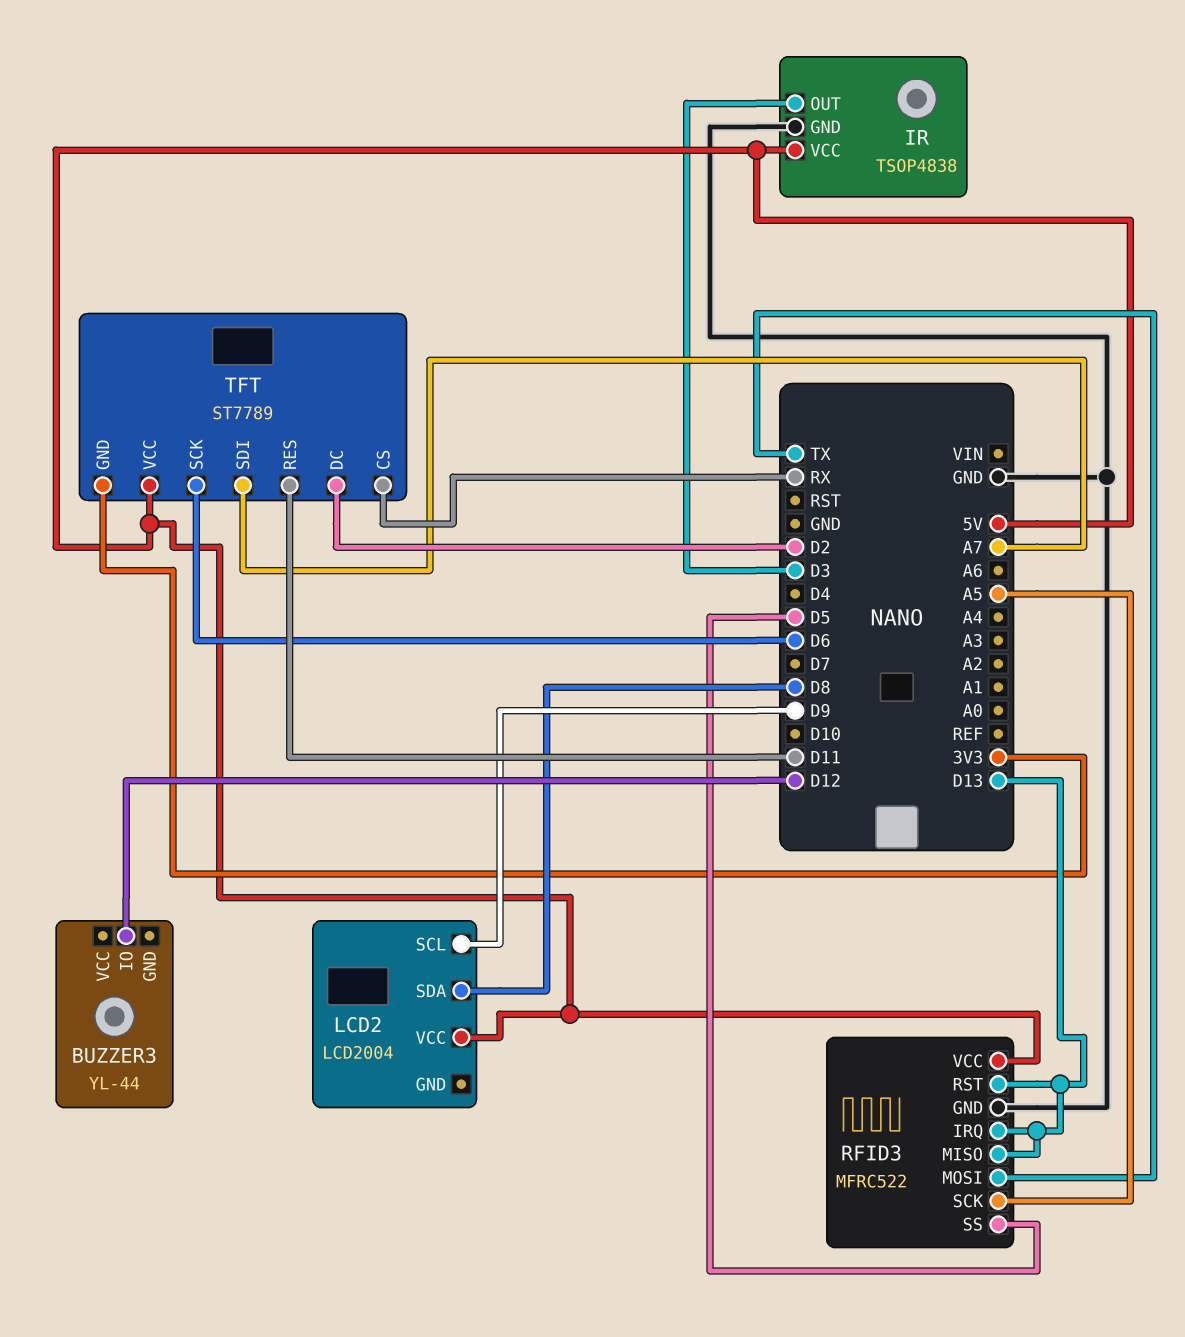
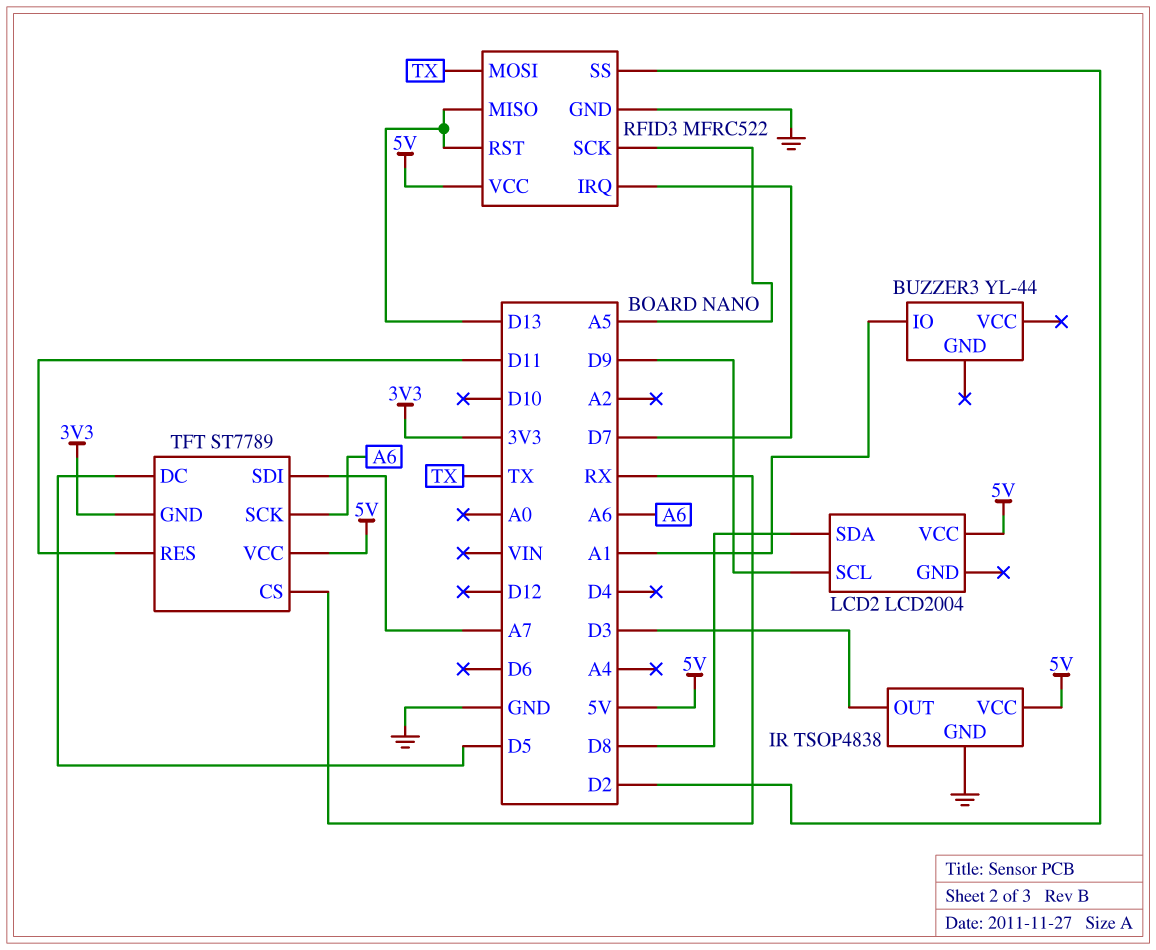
BUZZER3 pin IO: D12 -> A1
RFID3 pin IRQ: D13 -> D7
RFID3 pin SS: D5 -> D2
TFT pin DC: D2 -> D5
TFT pin SCK: D6 -> A6

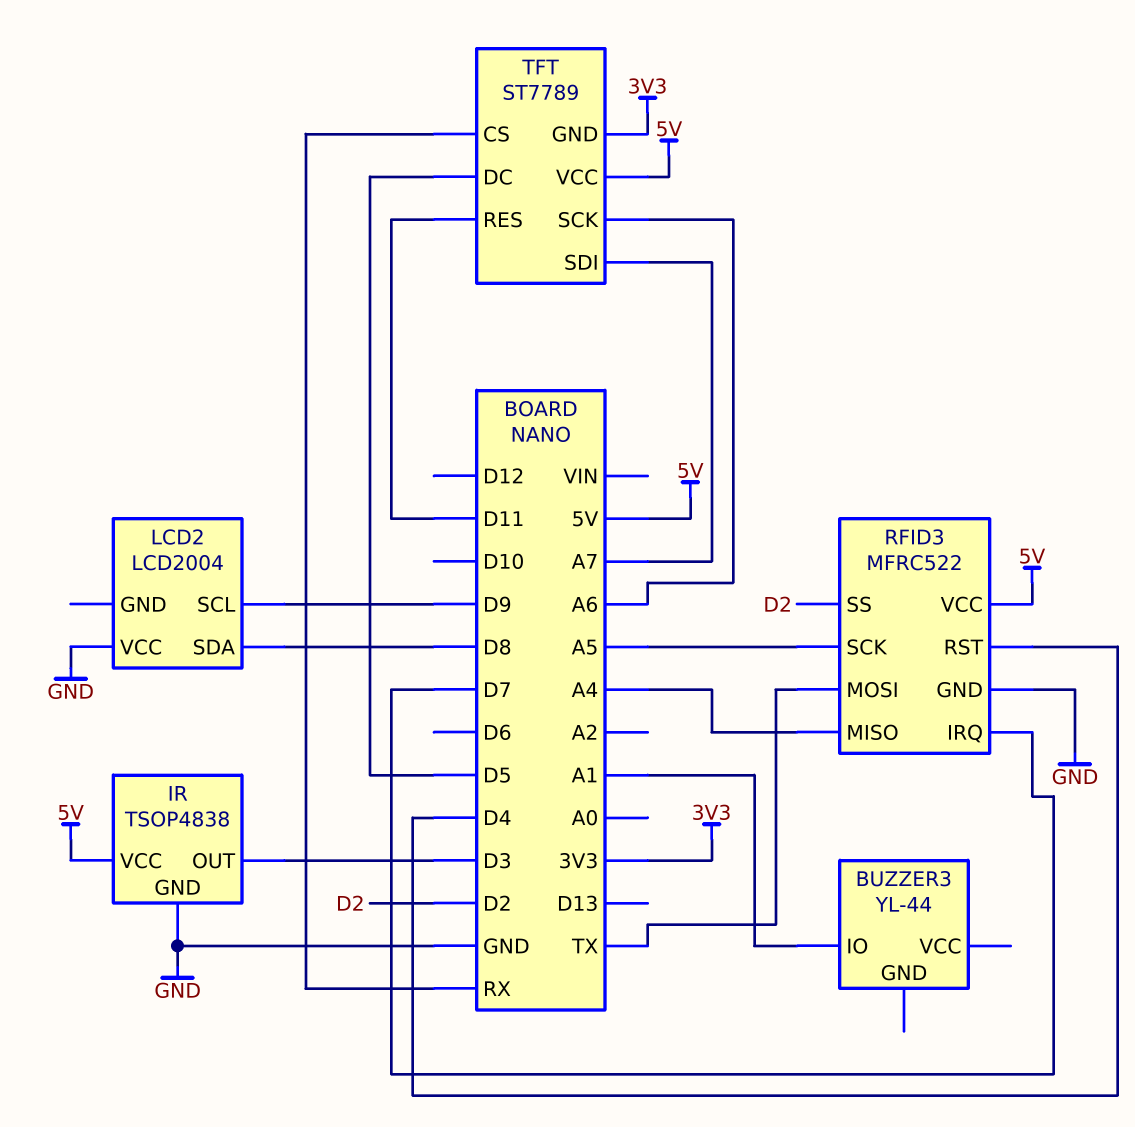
LCD2 pin VCC: 5V -> GND
RFID3 pin MISO: D13 -> A4
RFID3 pin RST: D13 -> D4

